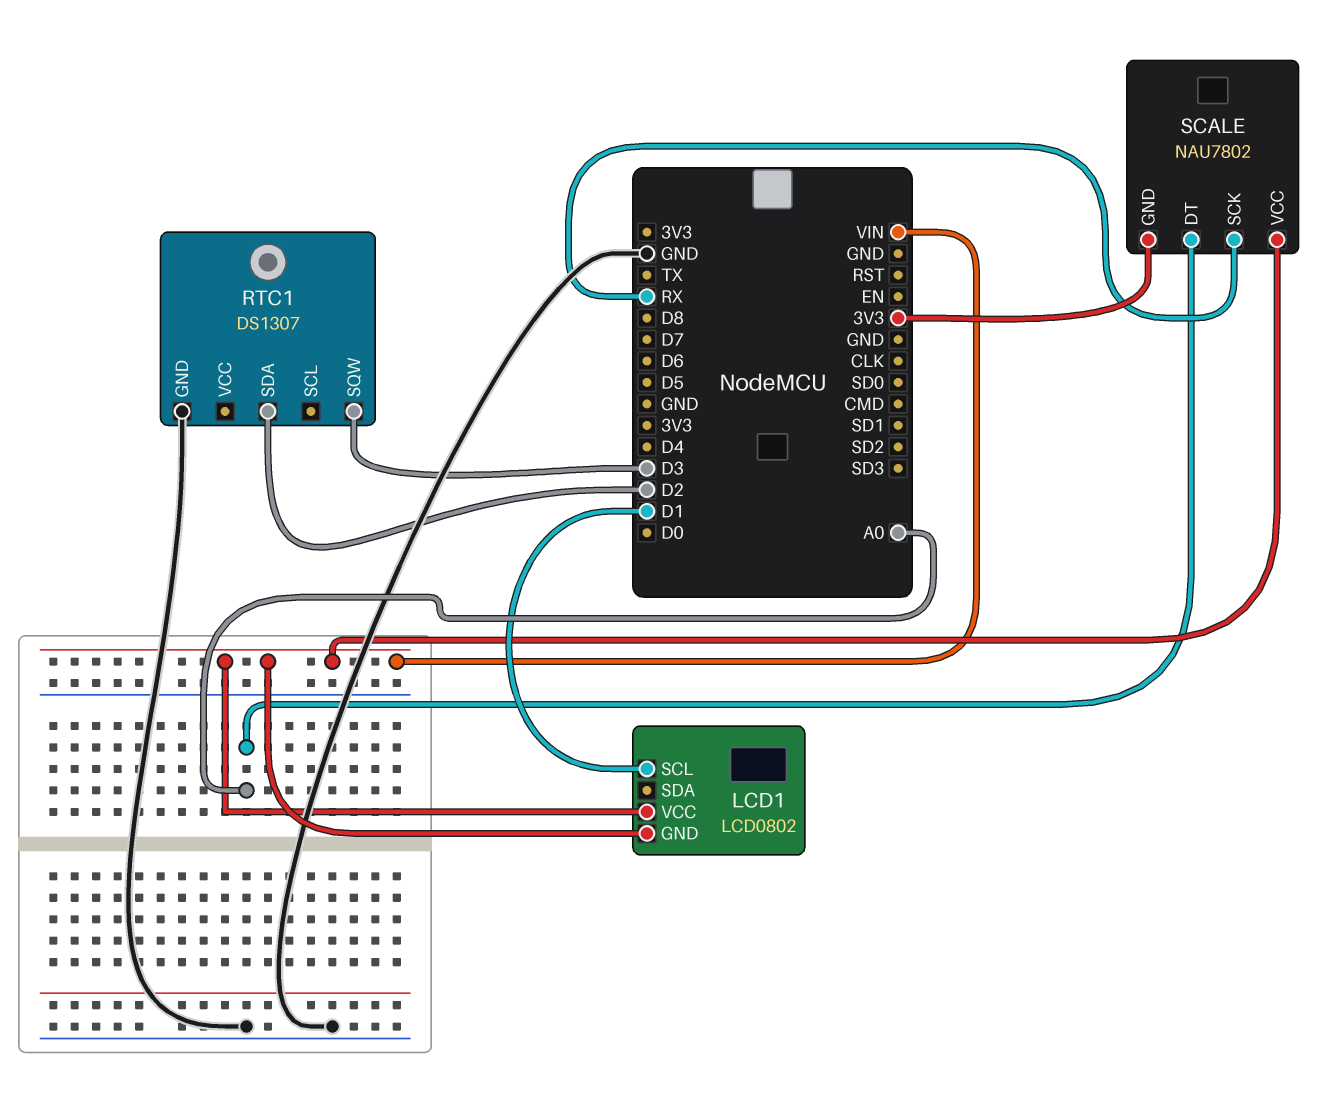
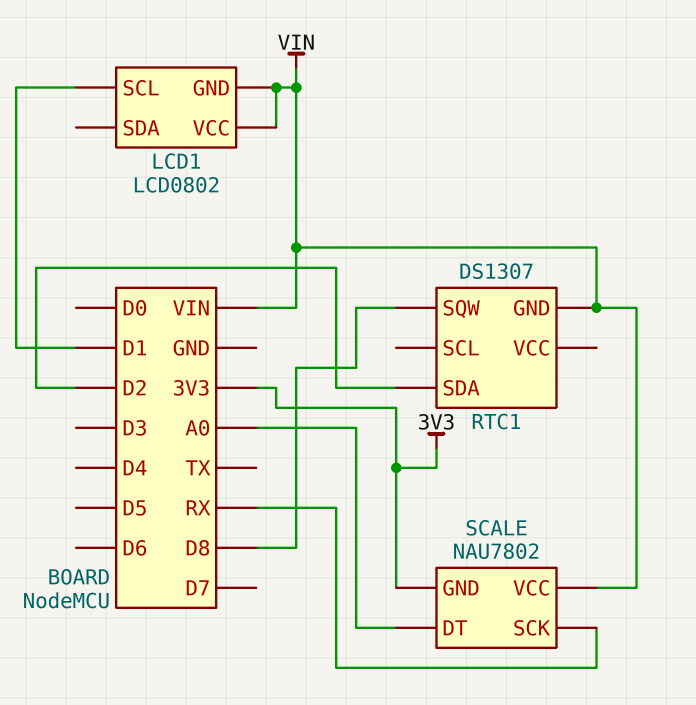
RTC1 pin GND: GND -> VIN
RTC1 pin SQW: D3 -> D8

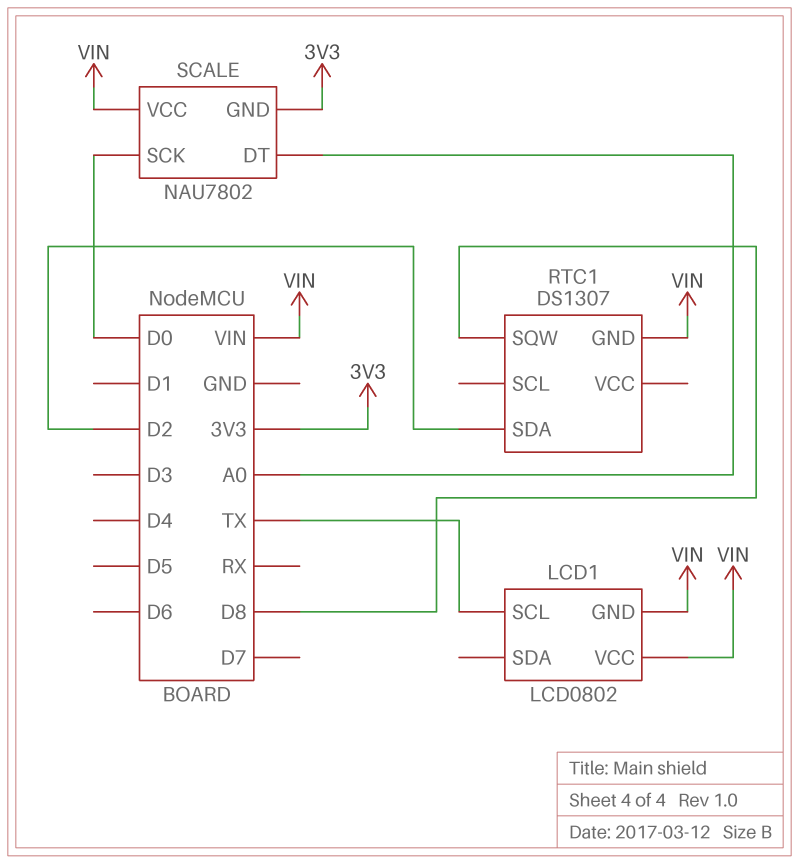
LCD1 pin SCL: D1 -> TX
SCALE pin SCK: RX -> D0

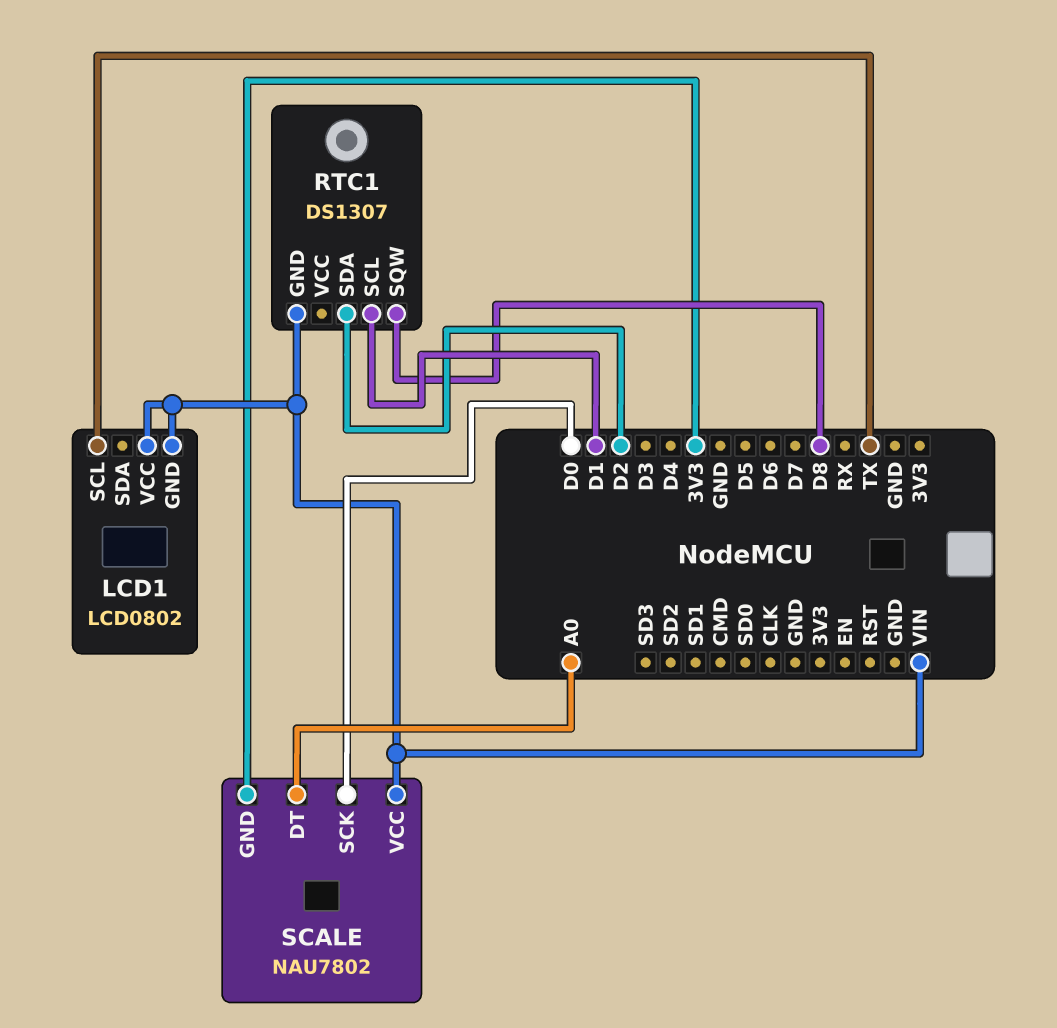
RTC1 pin SCL: none -> D1

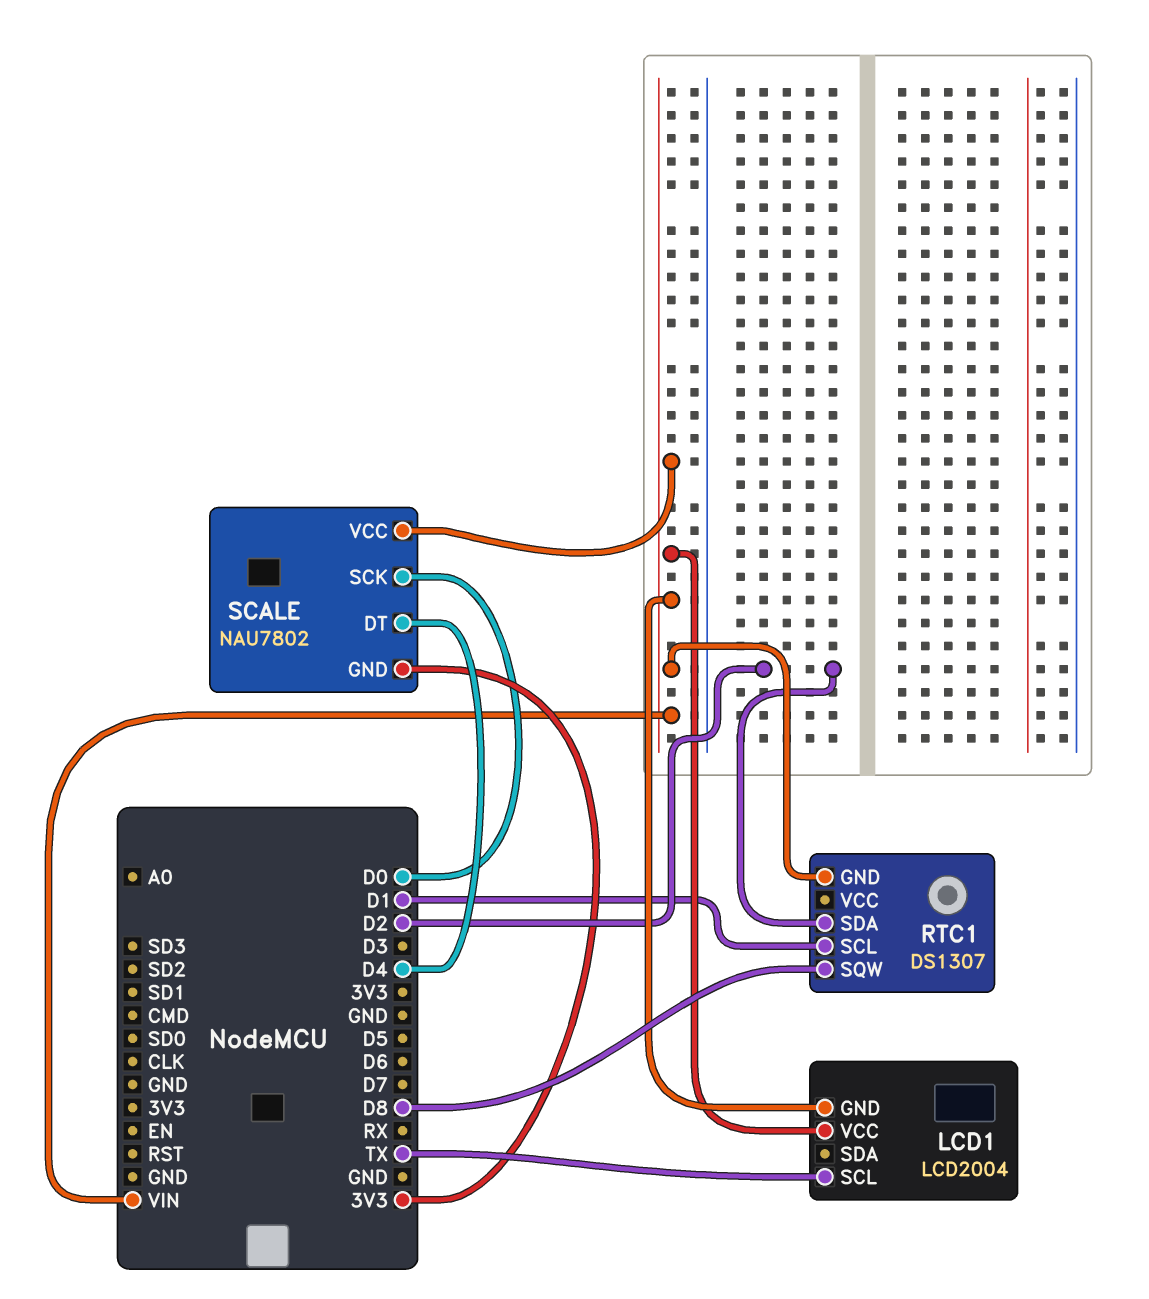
LCD1: LCD0802 -> LCD2004
SCALE pin DT: A0 -> D4

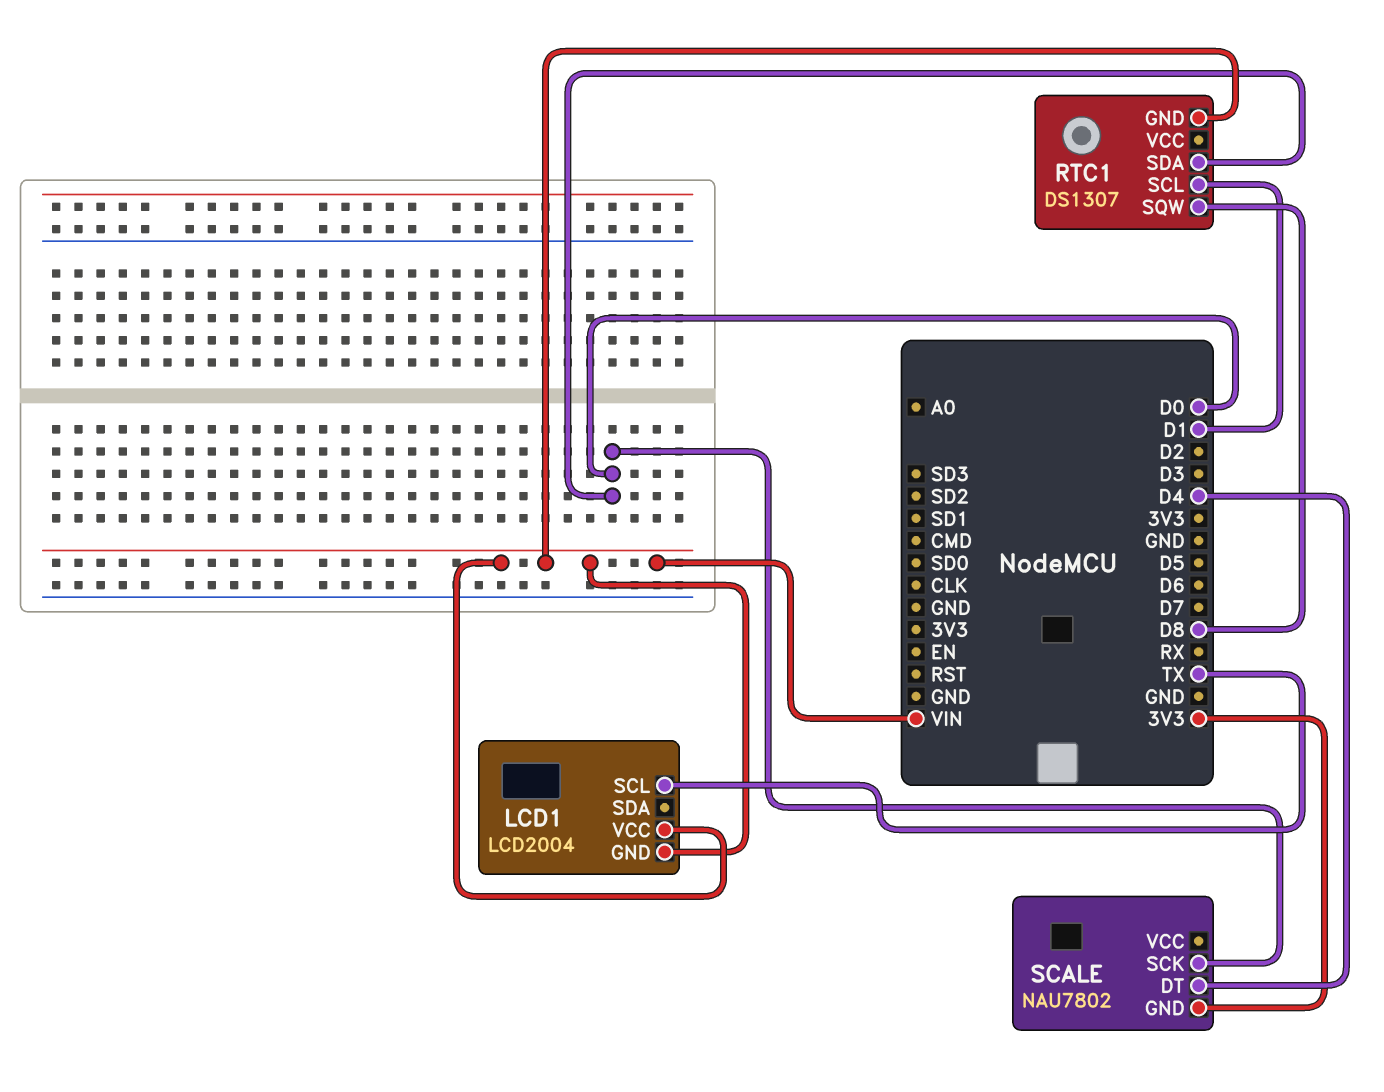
RTC1 pin SDA: D2 -> D0
SCALE pin VCC: VIN -> none

